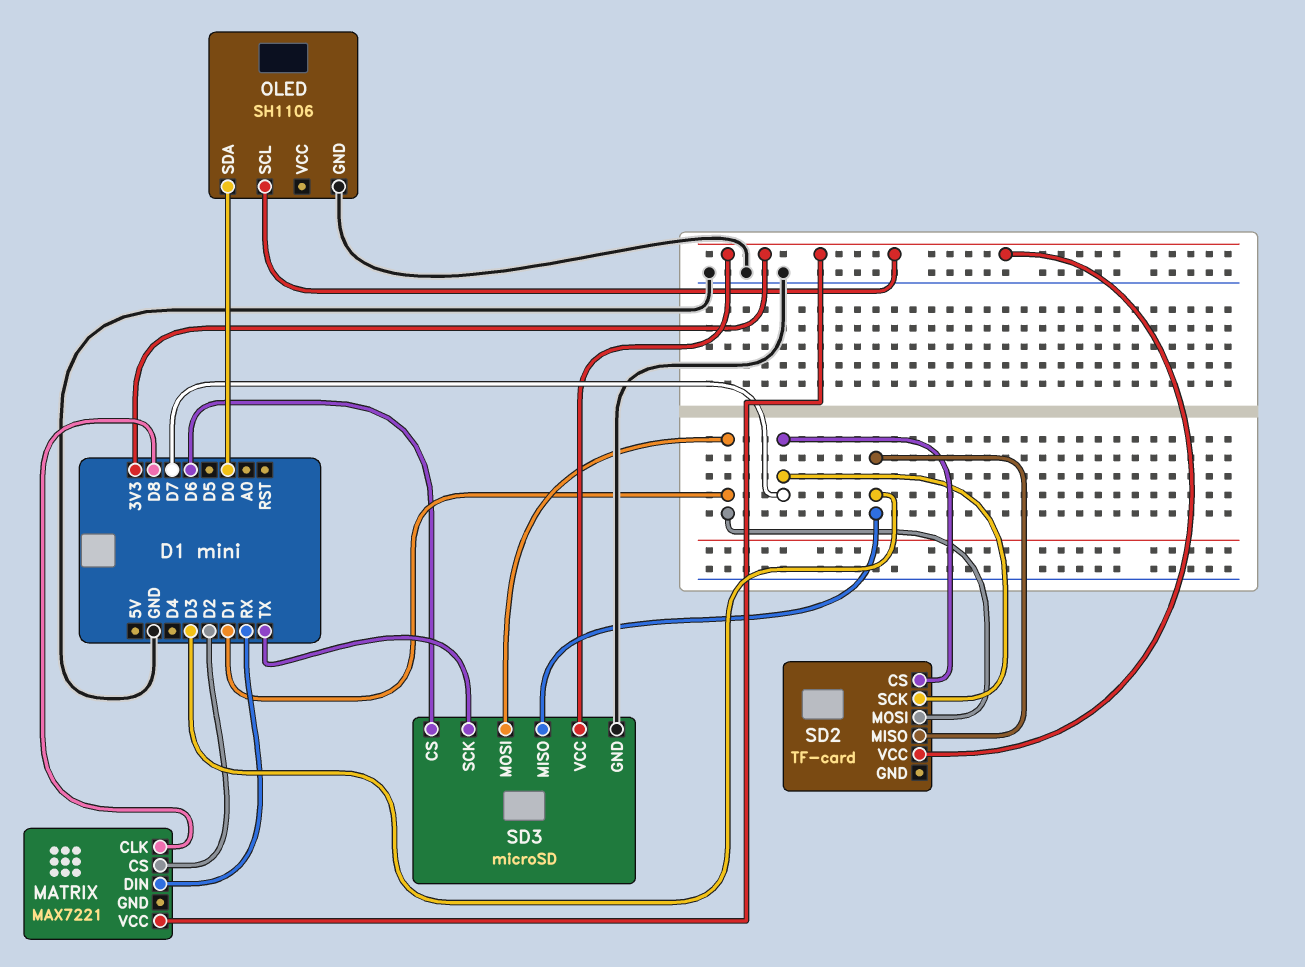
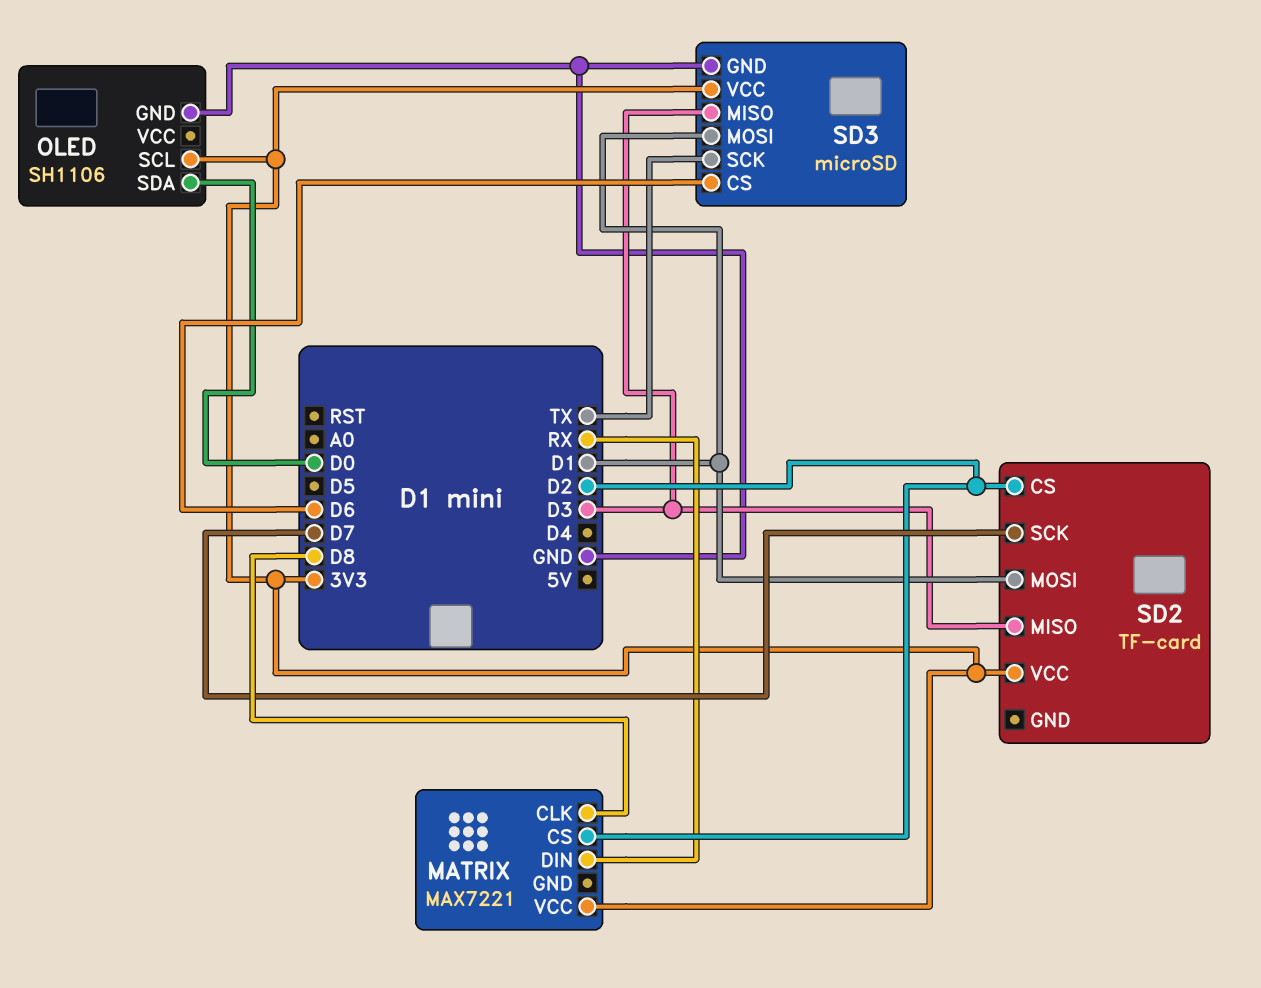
SD2 pin CS: D7 -> D2

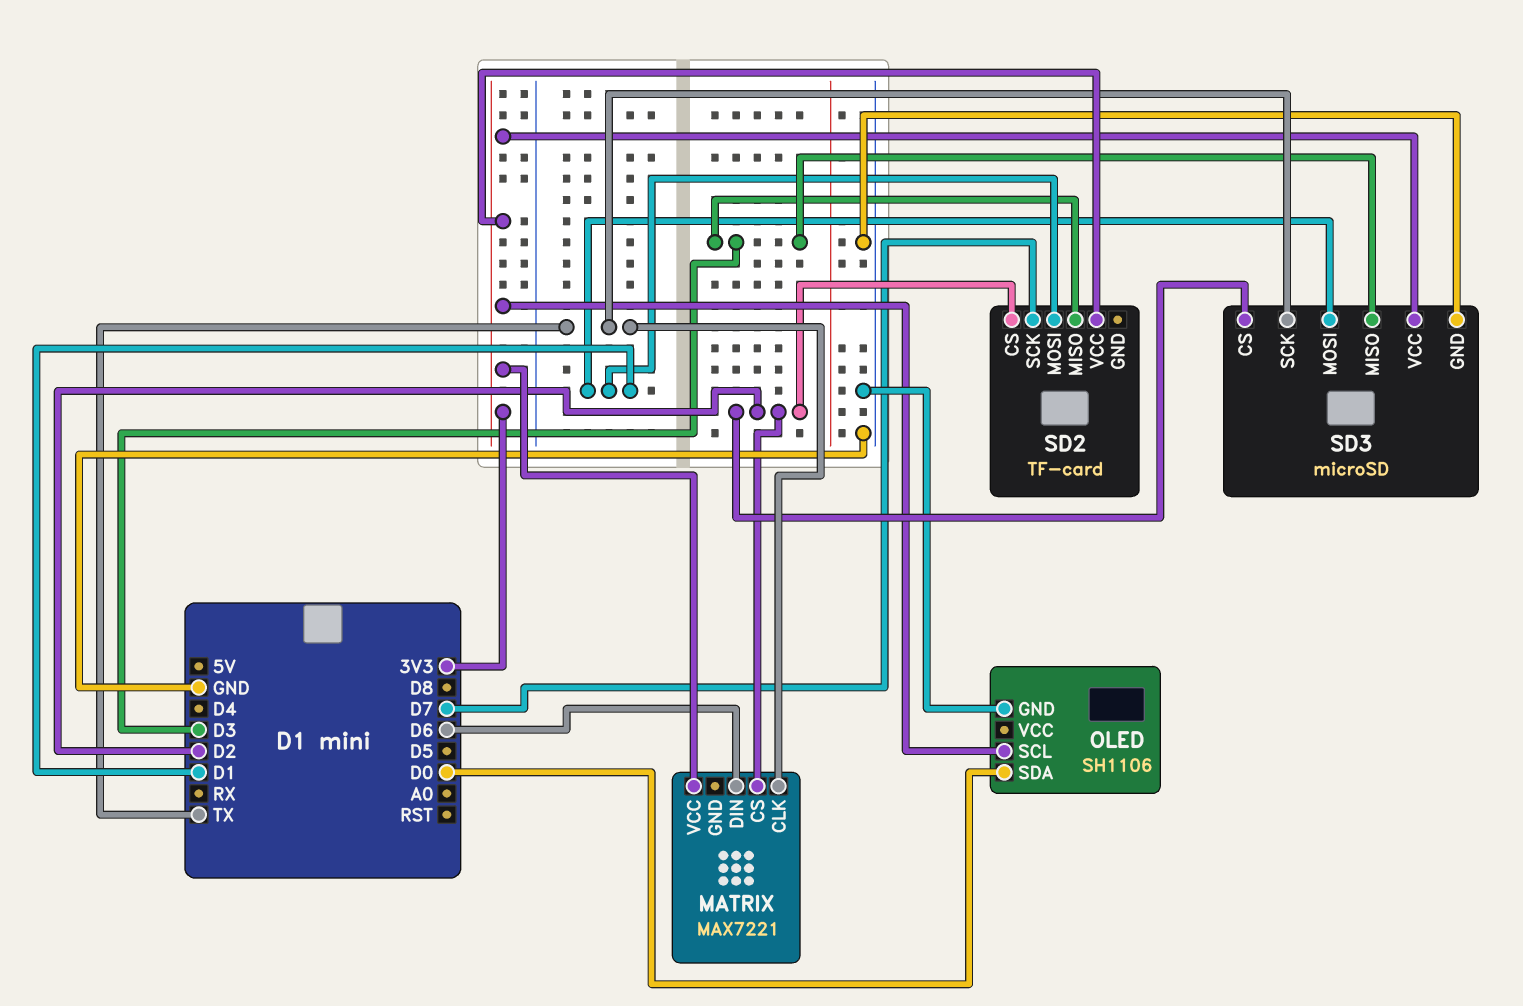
MATRIX pin CLK: D8 -> TX
MATRIX pin DIN: RX -> D6
SD3 pin CS: D6 -> D2

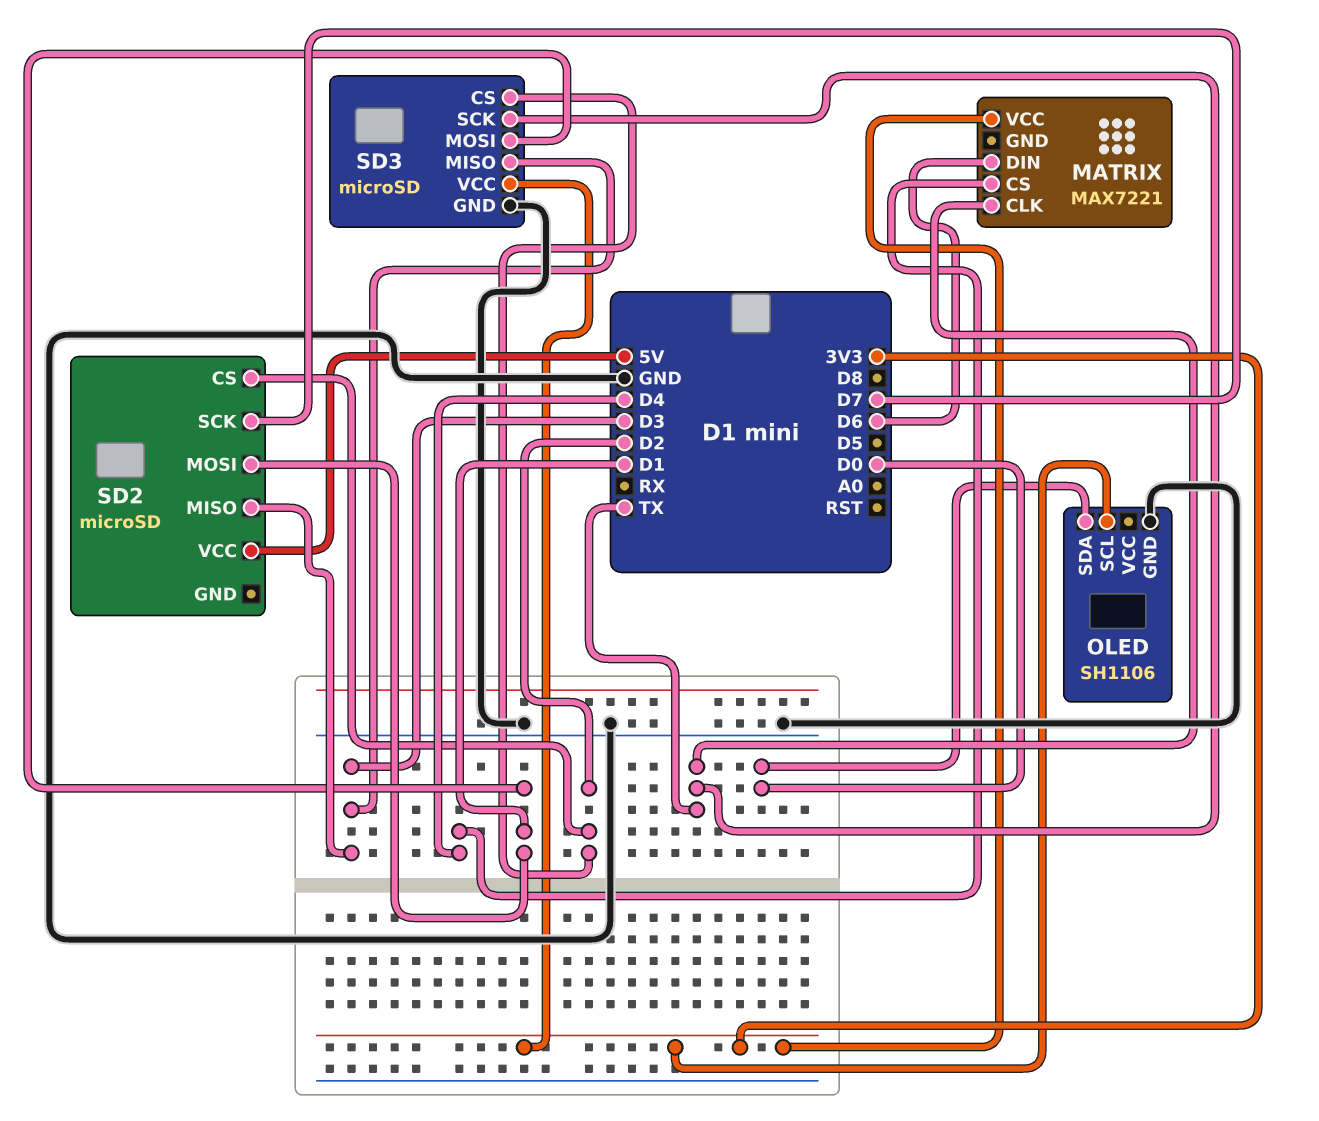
MATRIX pin CS: D2 -> D4
SD2: TF-card -> microSD
SD2 pin VCC: 3V3 -> 5V

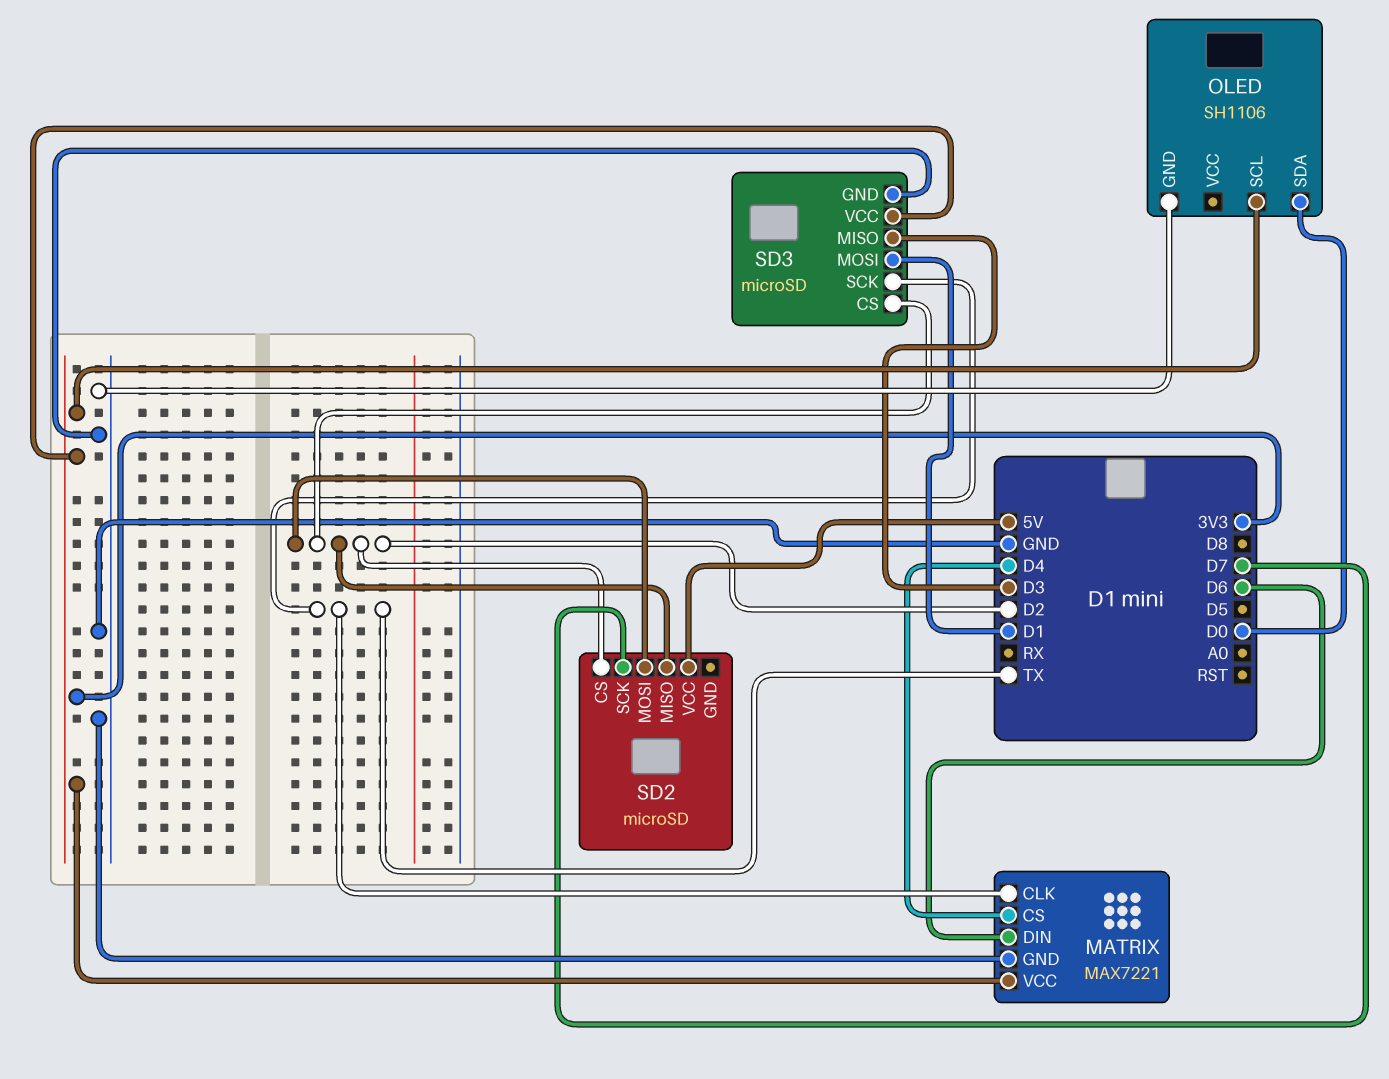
MATRIX pin GND: none -> GND
SD2 pin MISO: D3 -> D2
SD2 pin MOSI: D1 -> D2

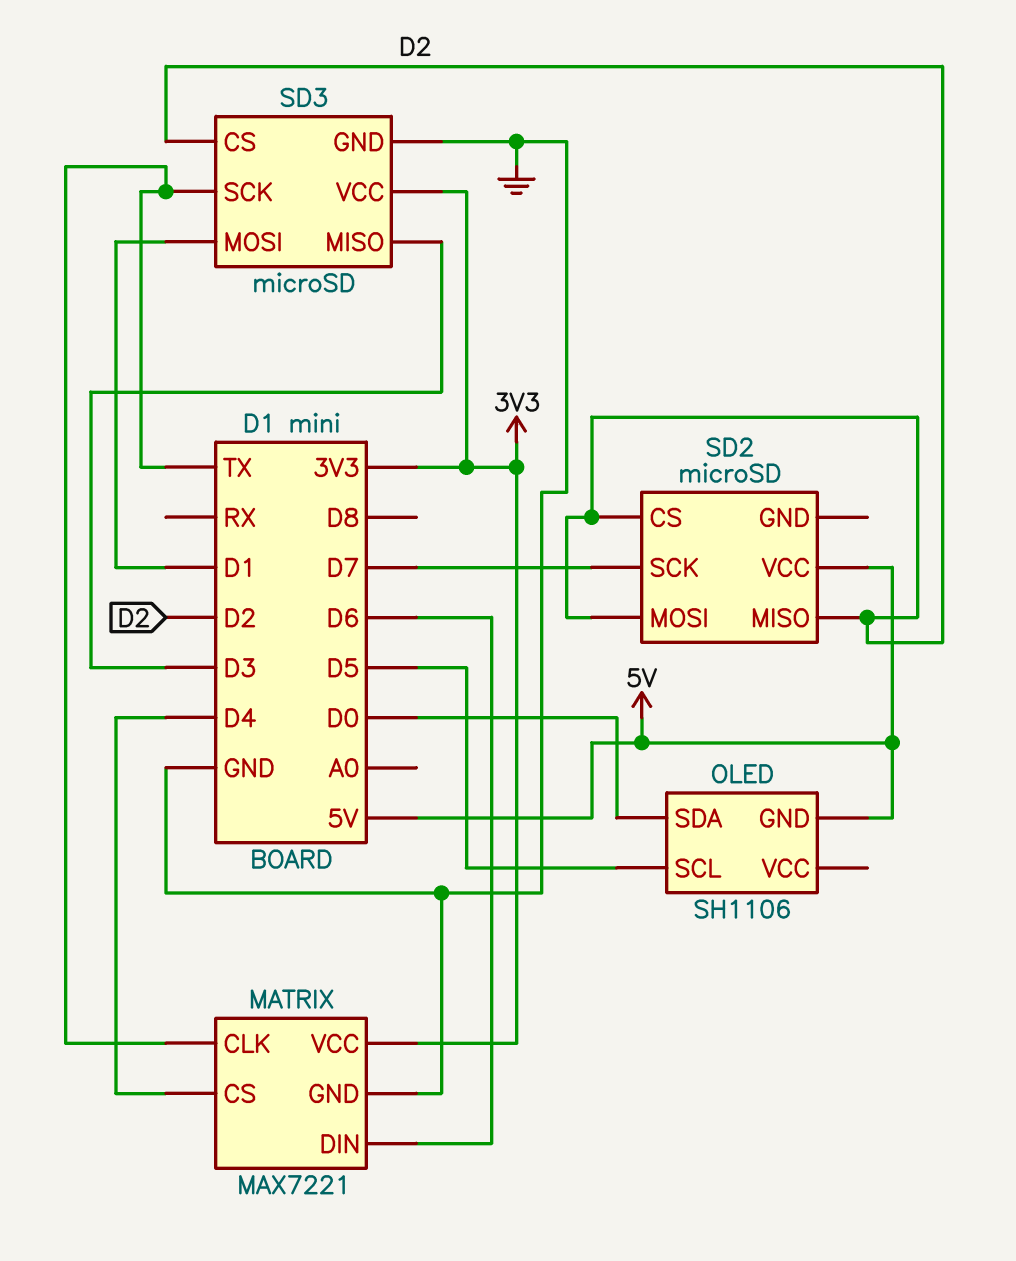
OLED pin GND: GND -> 5V
OLED pin SCL: 3V3 -> D5

